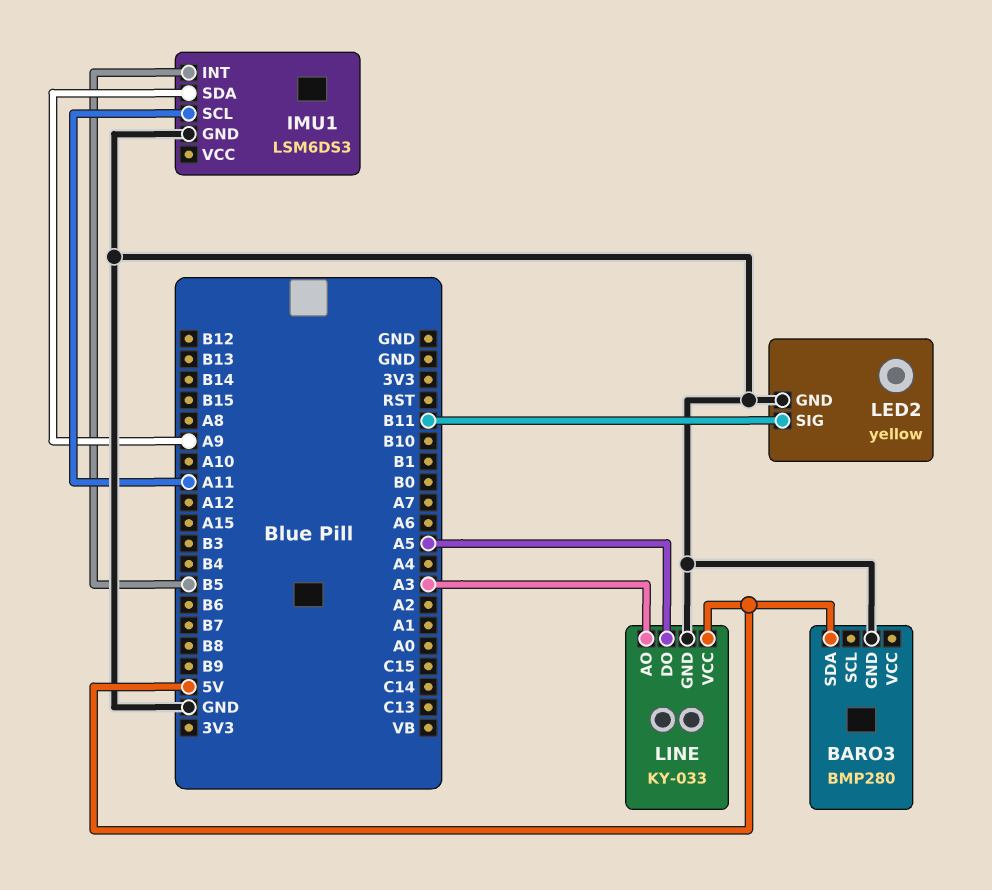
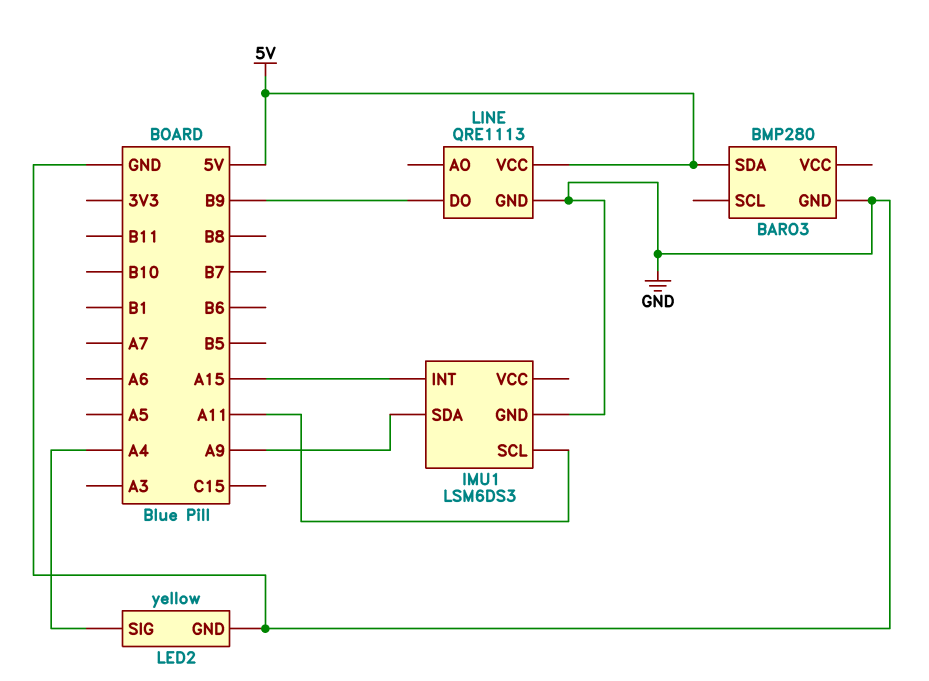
IMU1 pin INT: B5 -> A15
LED2 pin SIG: B11 -> A4
LINE: KY-033 -> QRE1113
LINE pin AO: A3 -> none
LINE pin DO: A5 -> B9

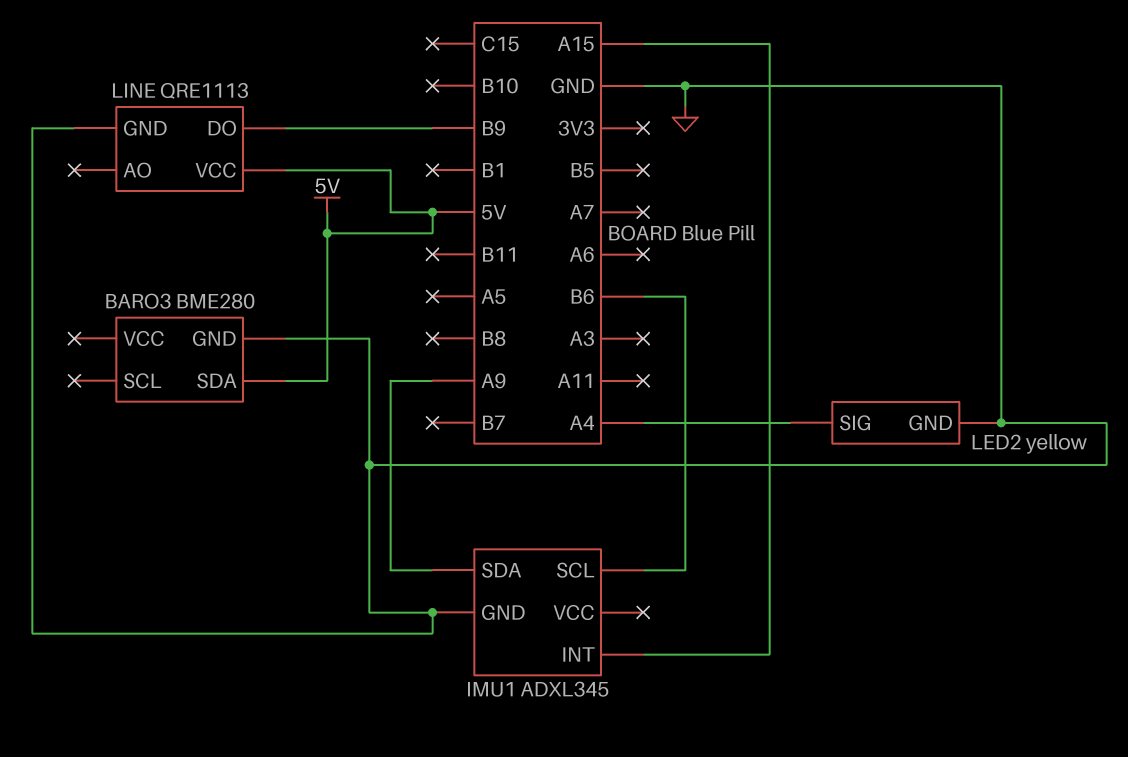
BARO3: BMP280 -> BME280
IMU1: LSM6DS3 -> ADXL345
IMU1 pin SCL: A11 -> B6

